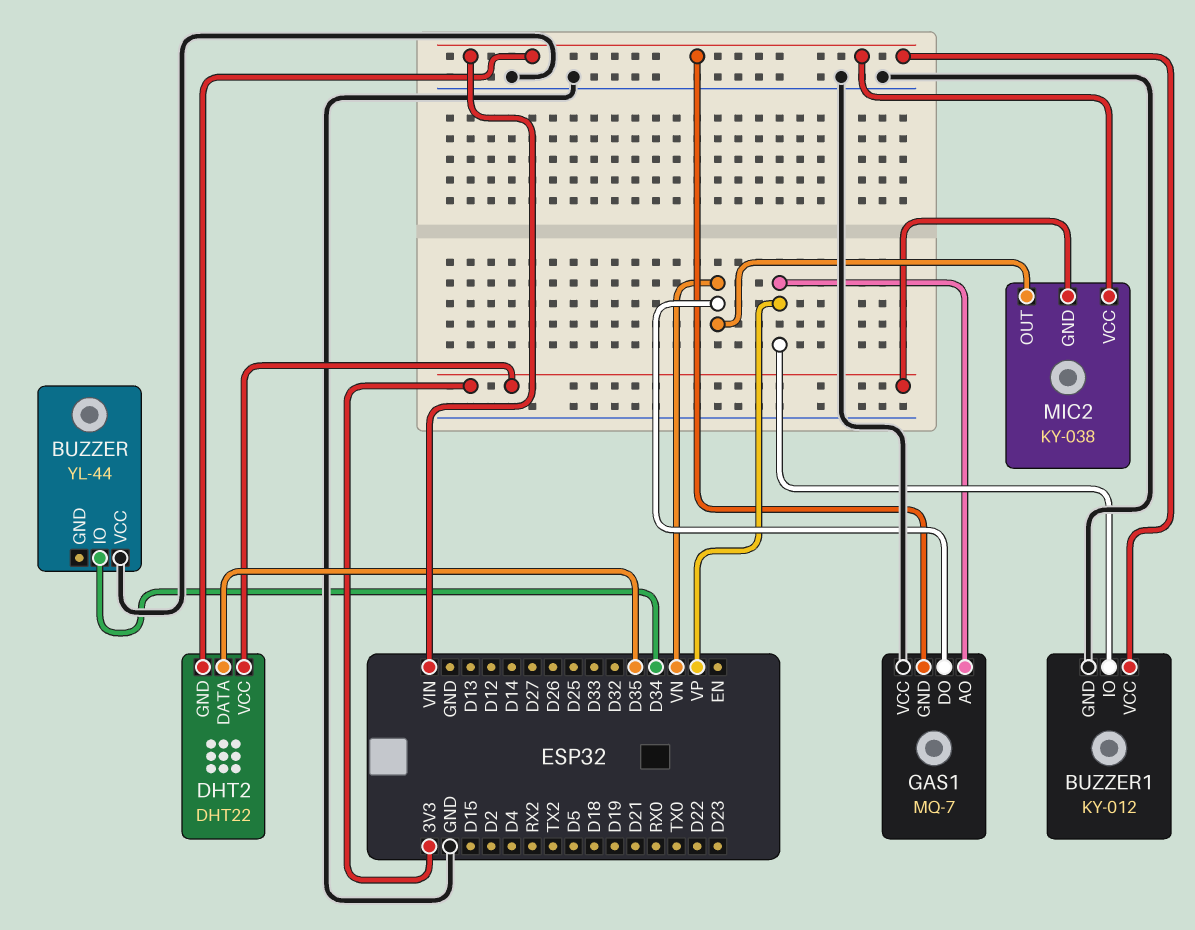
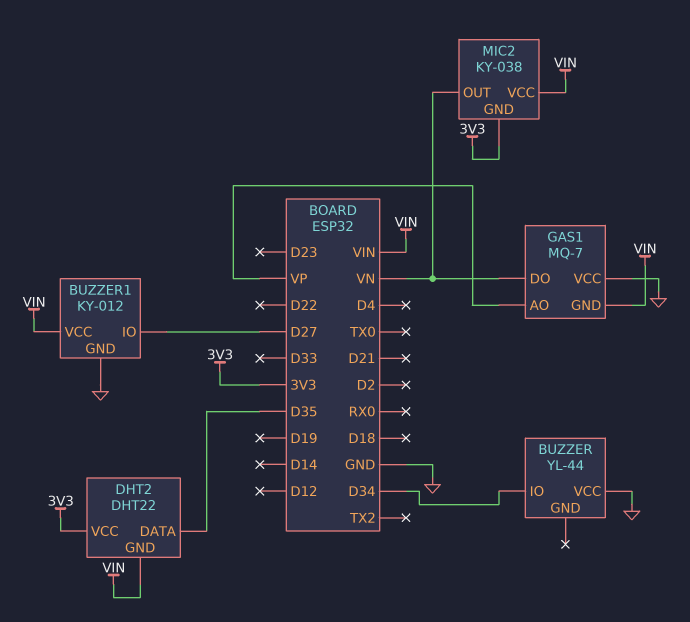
BUZZER1 pin IO: VP -> D27

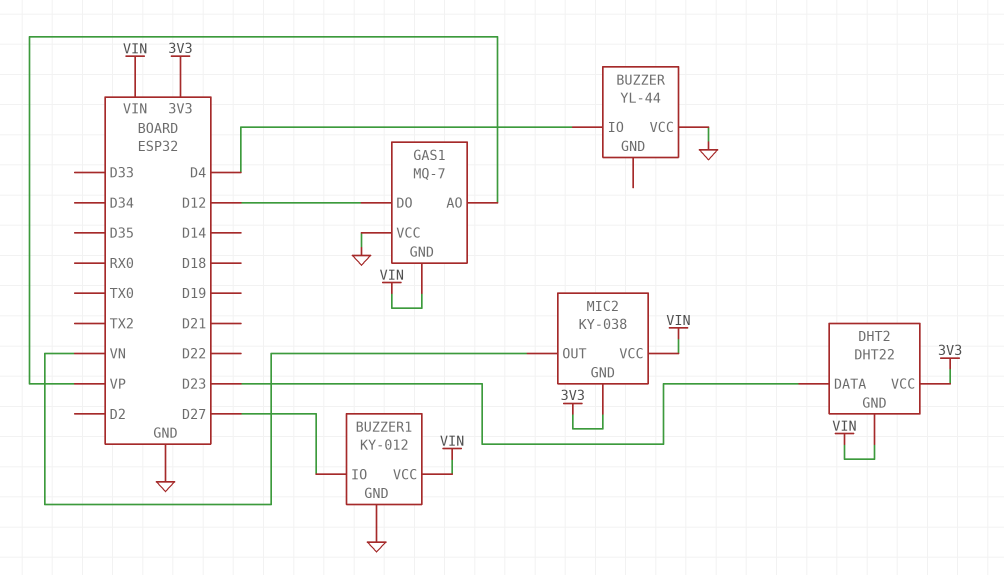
BUZZER pin IO: D34 -> D4
DHT2 pin DATA: D35 -> D23
GAS1 pin DO: VN -> D12

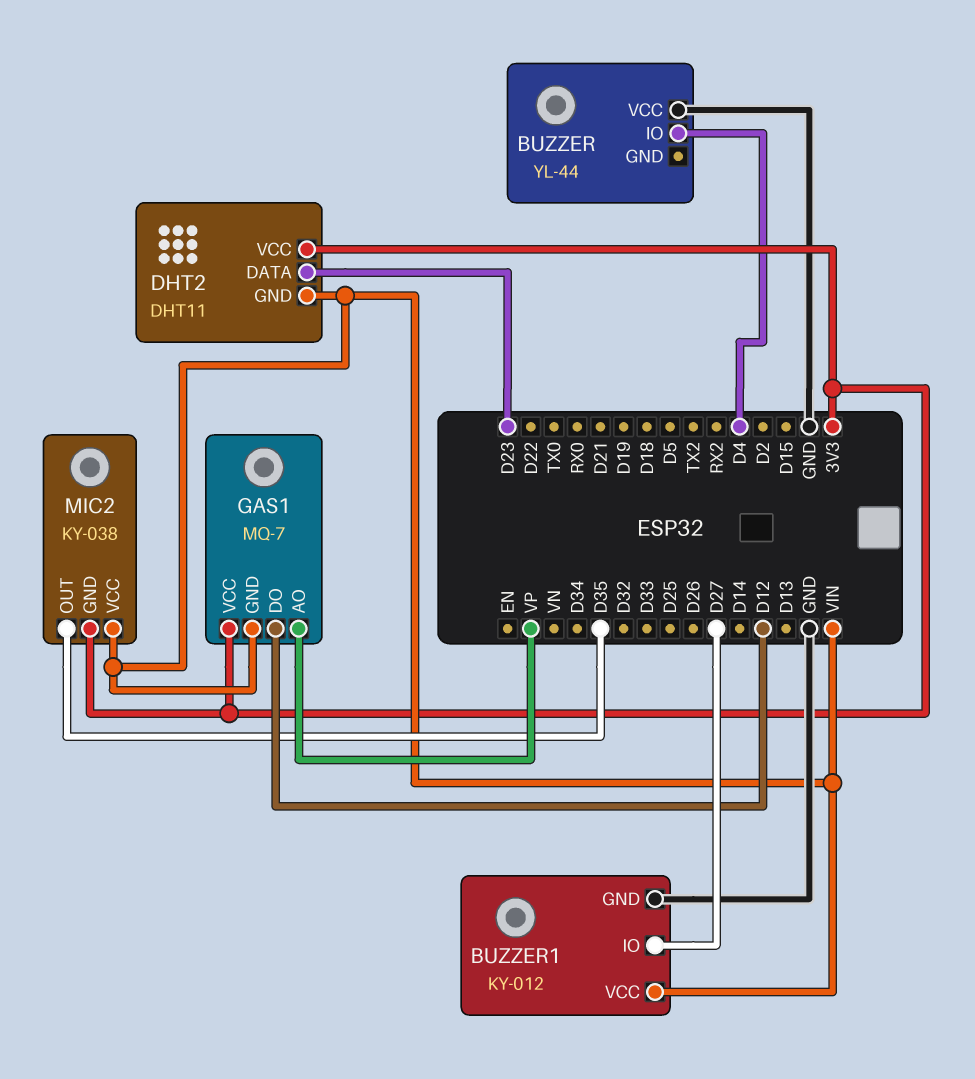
DHT2: DHT22 -> DHT11
GAS1 pin VCC: GND -> 3V3
MIC2 pin OUT: VN -> D35

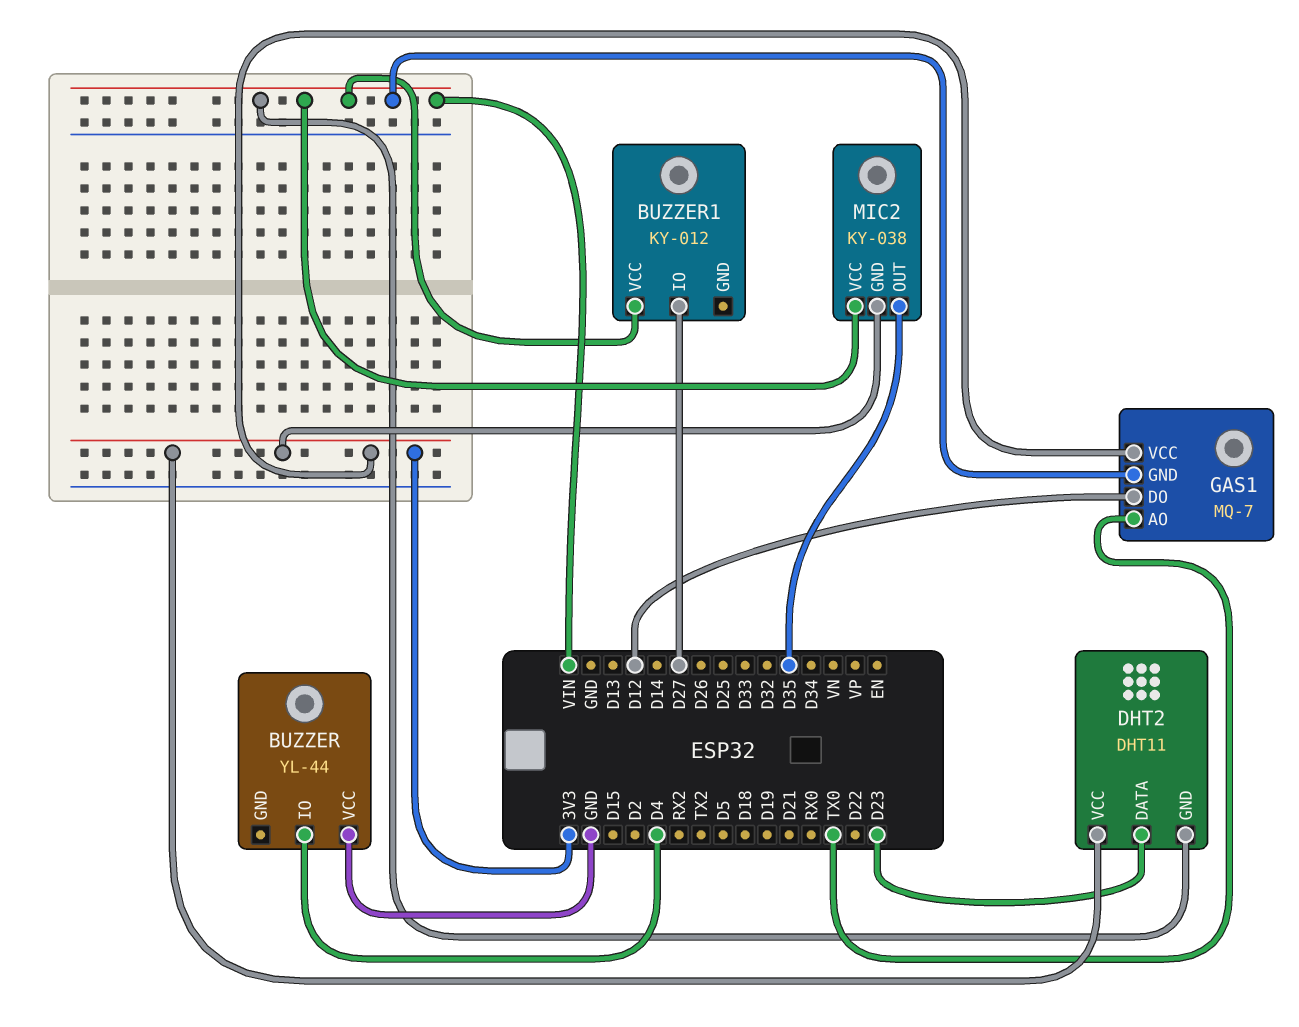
BUZZER1 pin GND: GND -> none
GAS1 pin AO: VP -> TX0

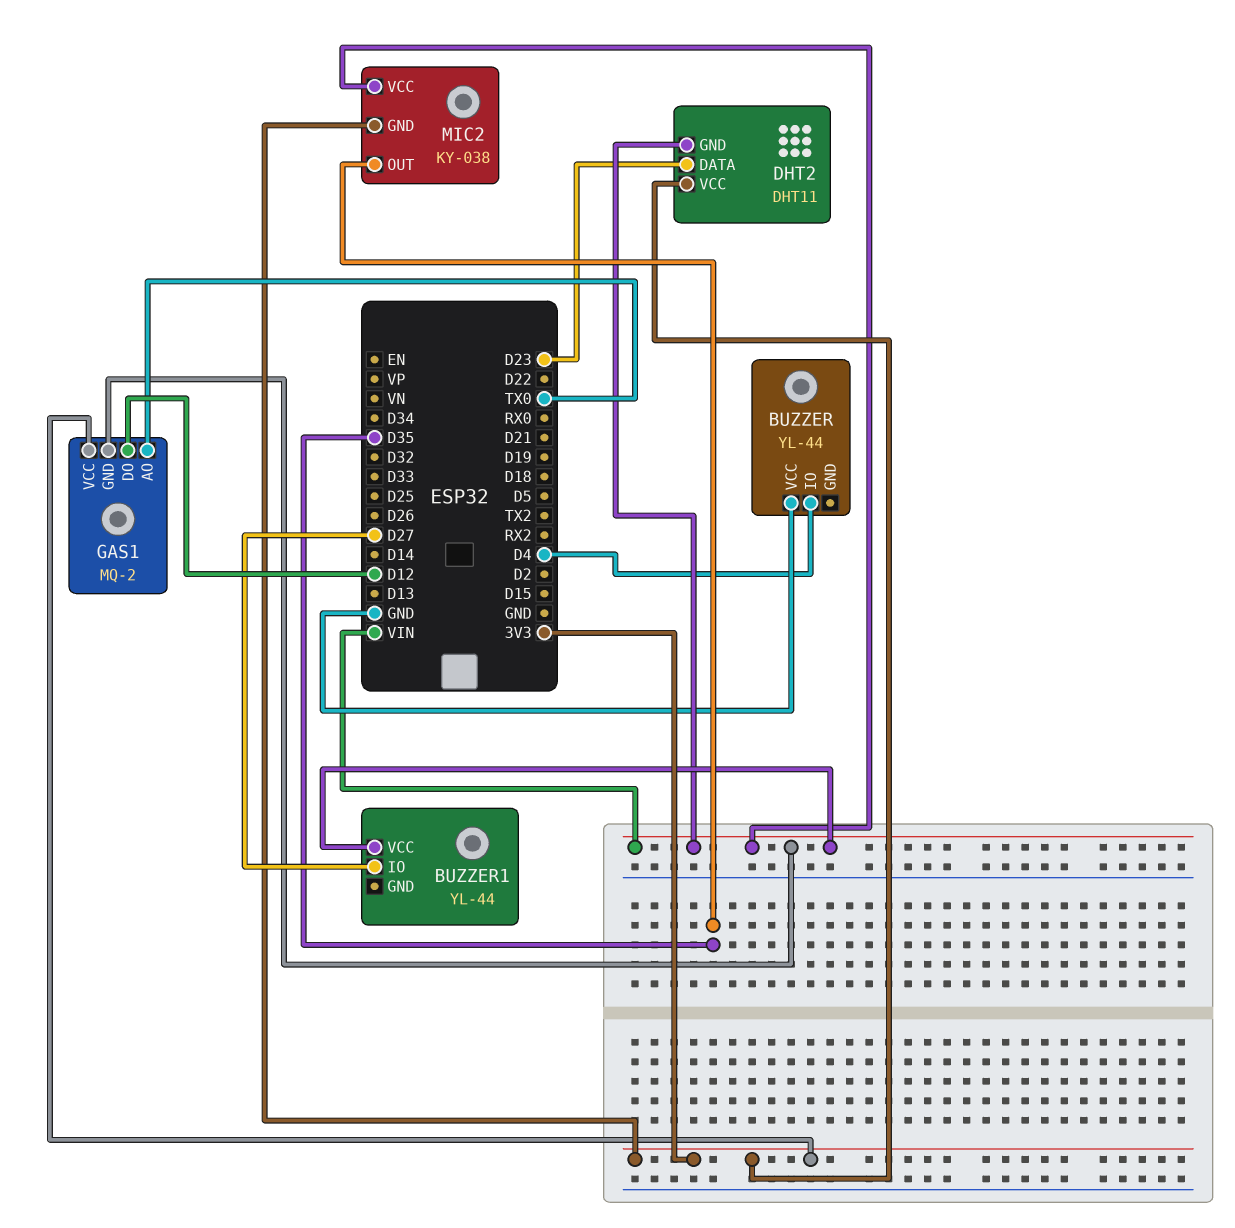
BUZZER1: KY-012 -> YL-44
GAS1: MQ-7 -> MQ-2

